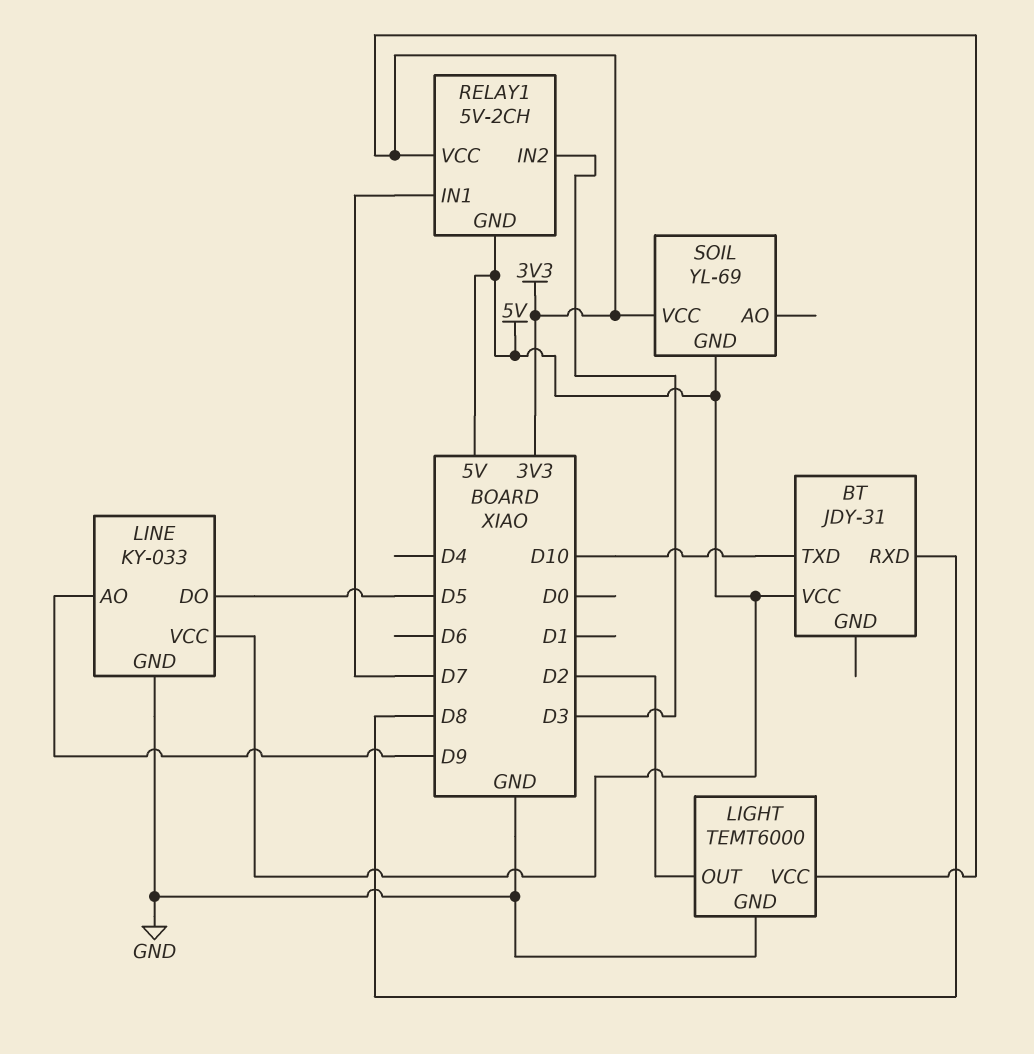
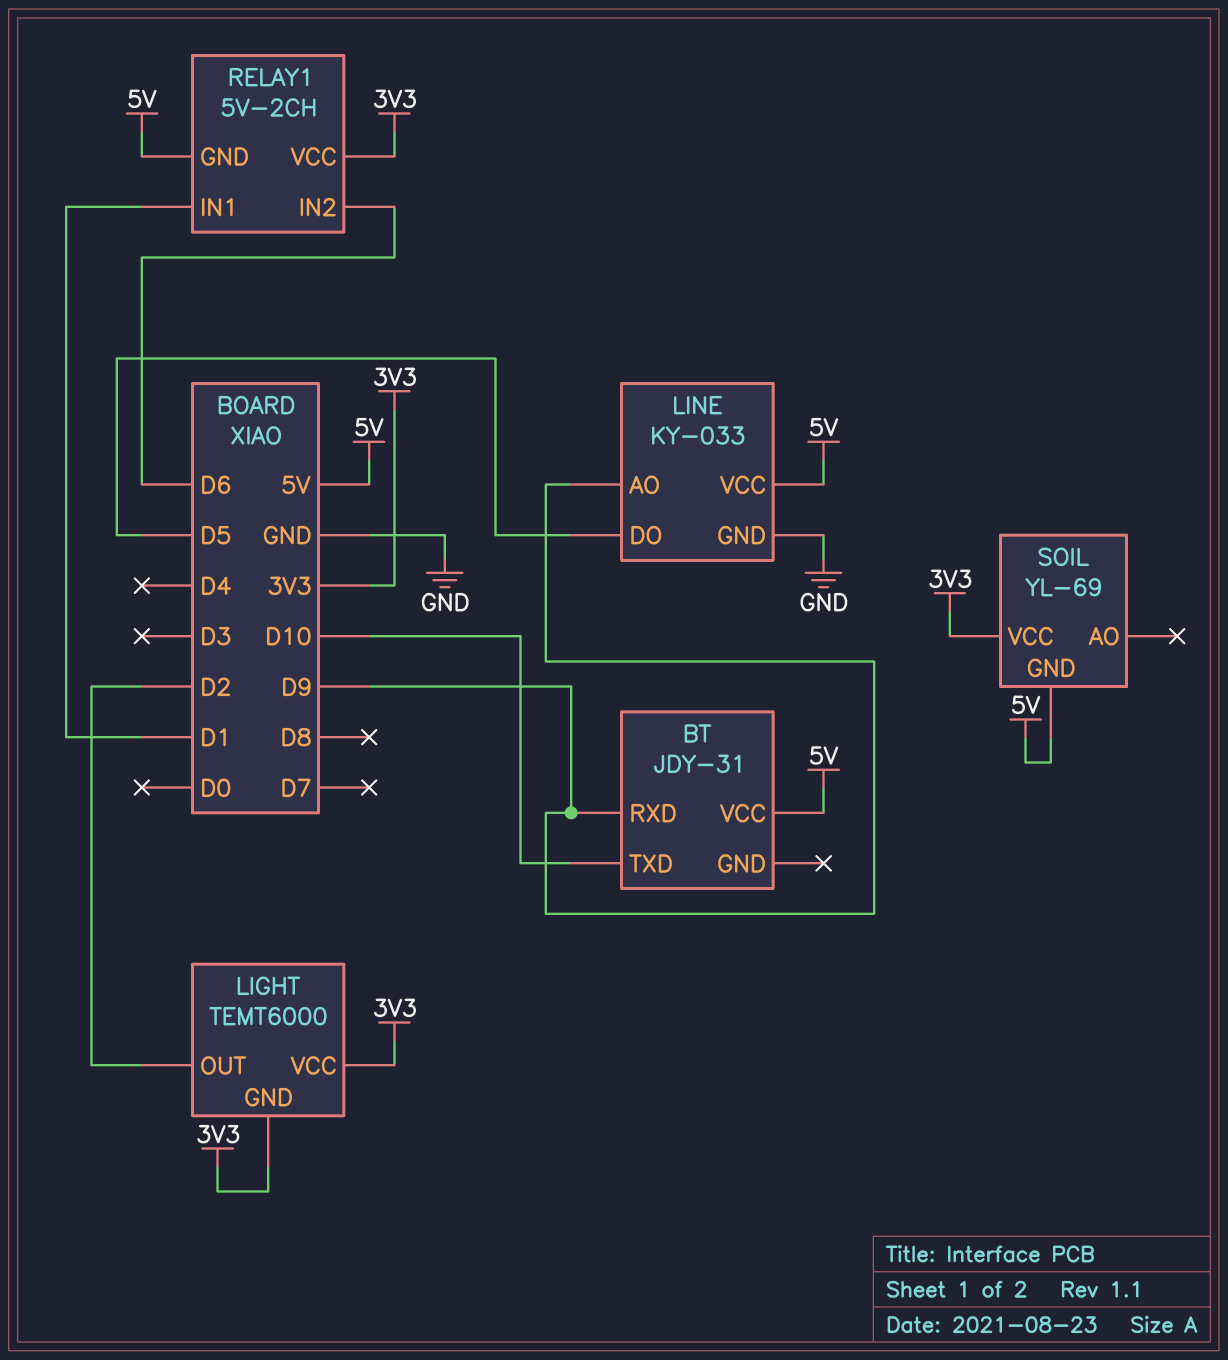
BT pin RXD: D8 -> D9
LIGHT pin GND: GND -> 3V3
RELAY1 pin IN1: D7 -> D1
RELAY1 pin IN2: D3 -> D6

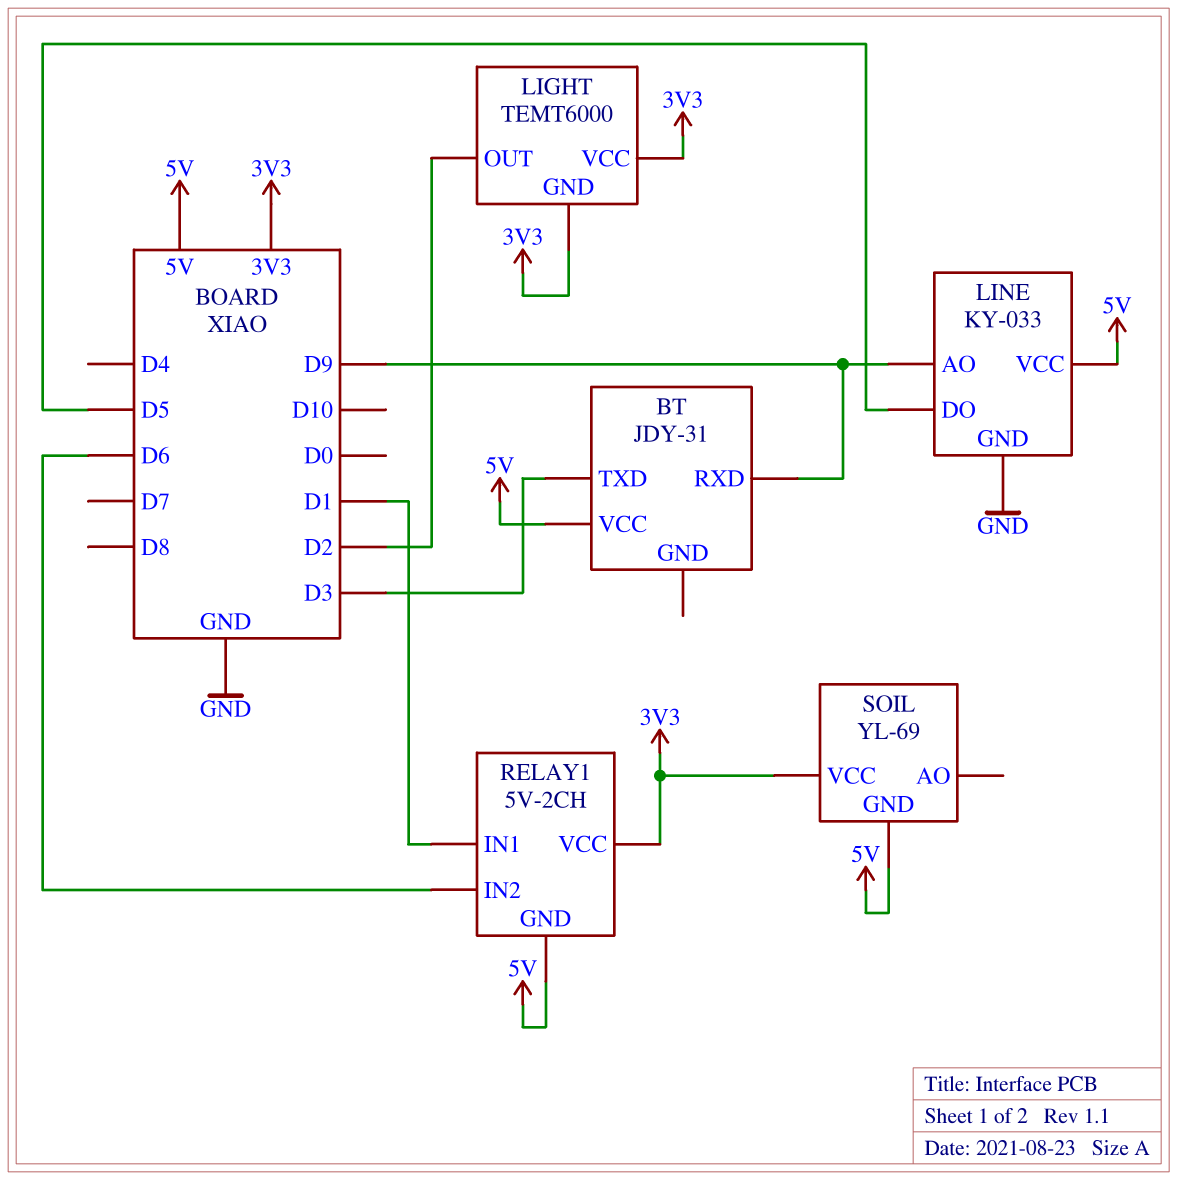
BT pin TXD: D10 -> D3

